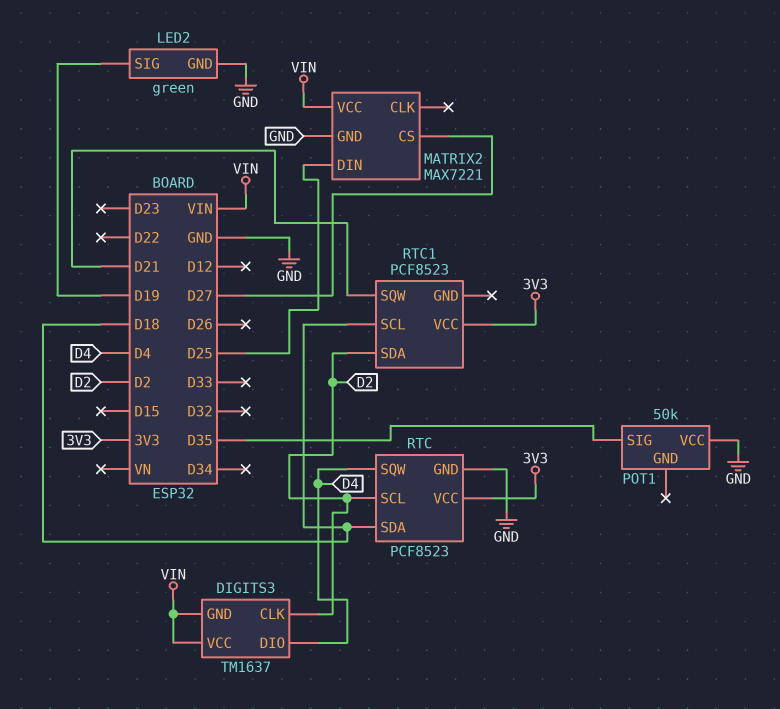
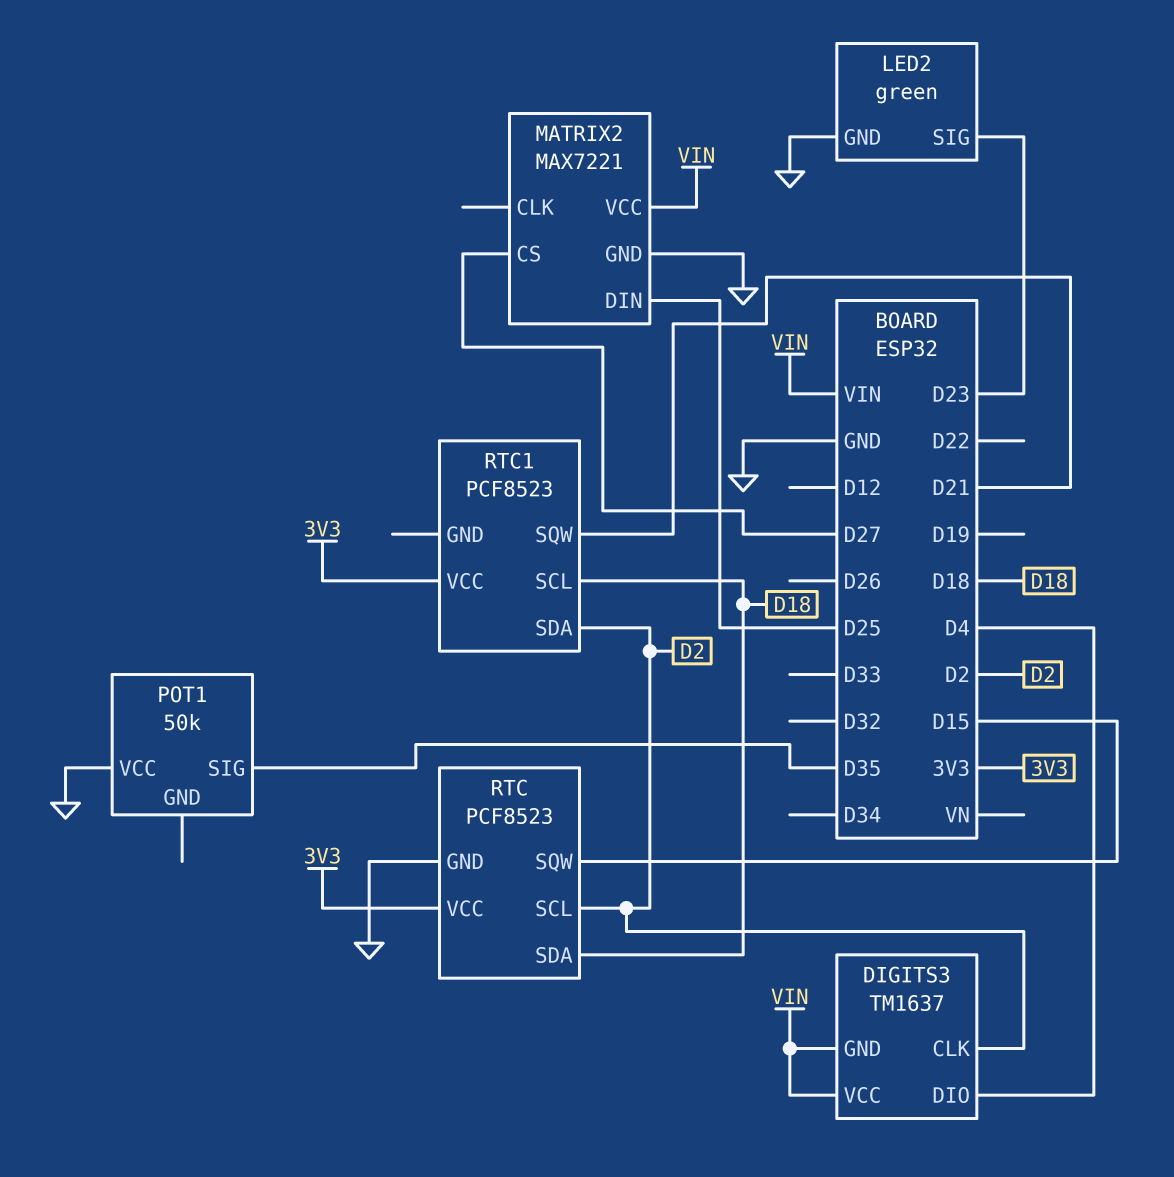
LED2 pin SIG: D19 -> D23
RTC pin SQW: D4 -> D15

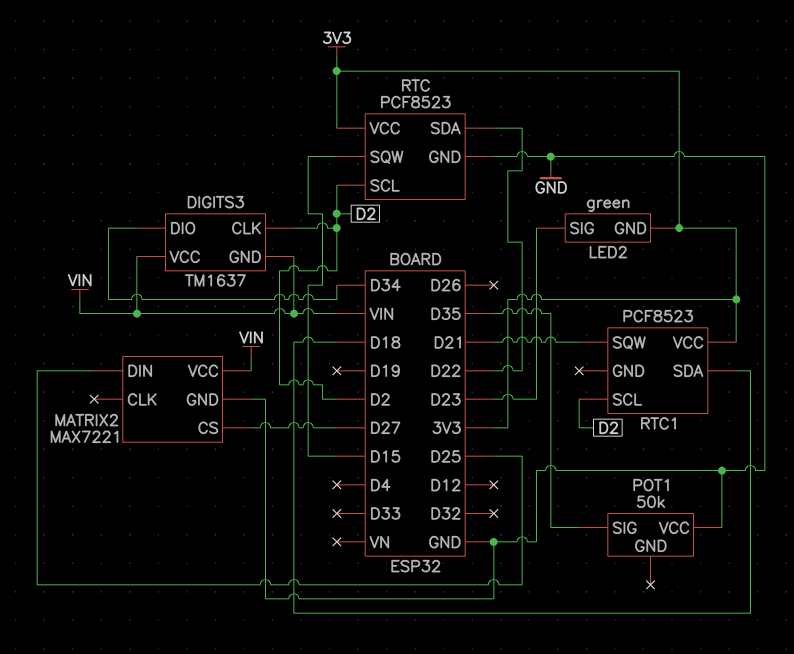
DIGITS3 pin DIO: D4 -> D34
LED2 pin GND: GND -> 3V3
RTC pin SDA: D18 -> D22
RTC1 pin SCL: D18 -> D2
RTC1 pin SDA: D2 -> D18

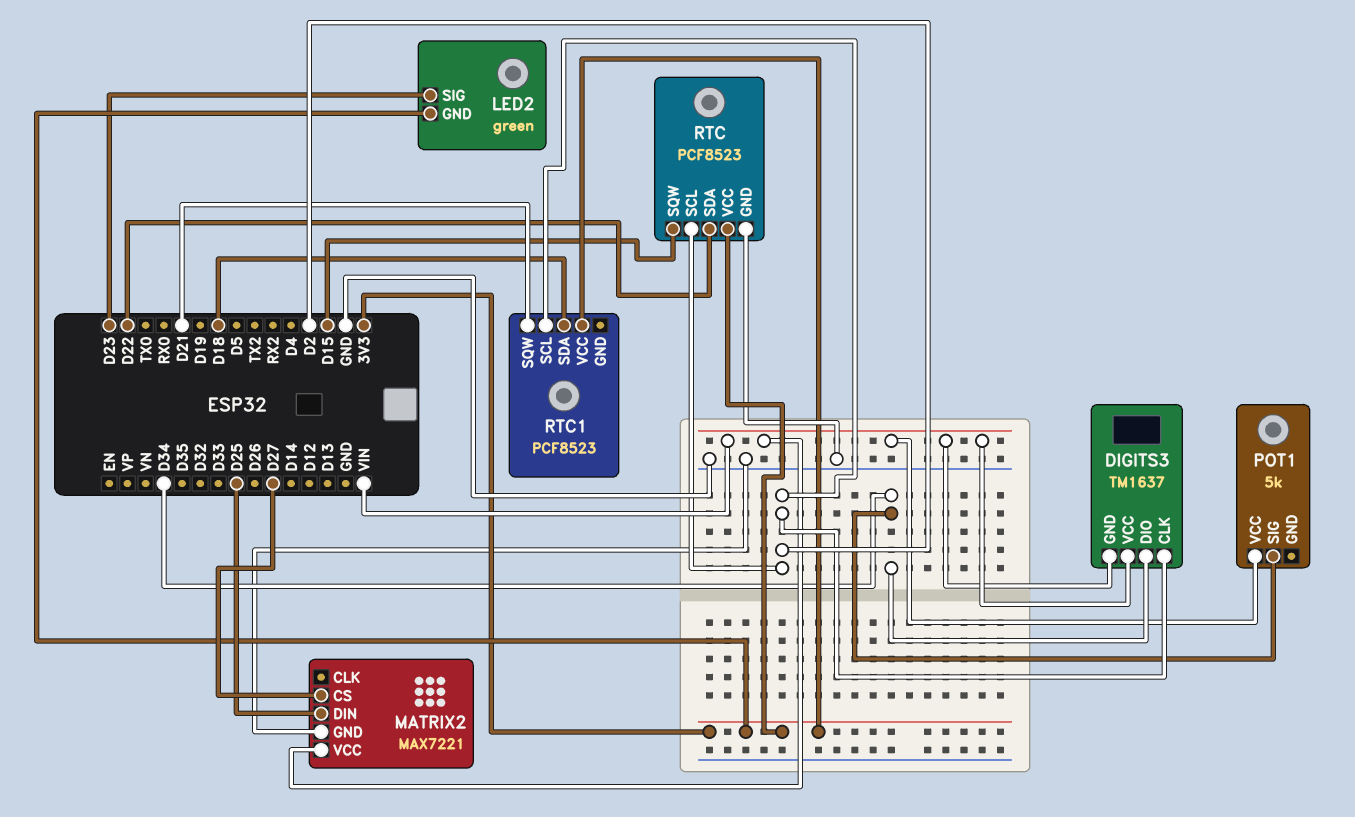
POT1: 50k -> 5k
POT1 pin SIG: D35 -> D34
POT1 pin VCC: GND -> VIN

